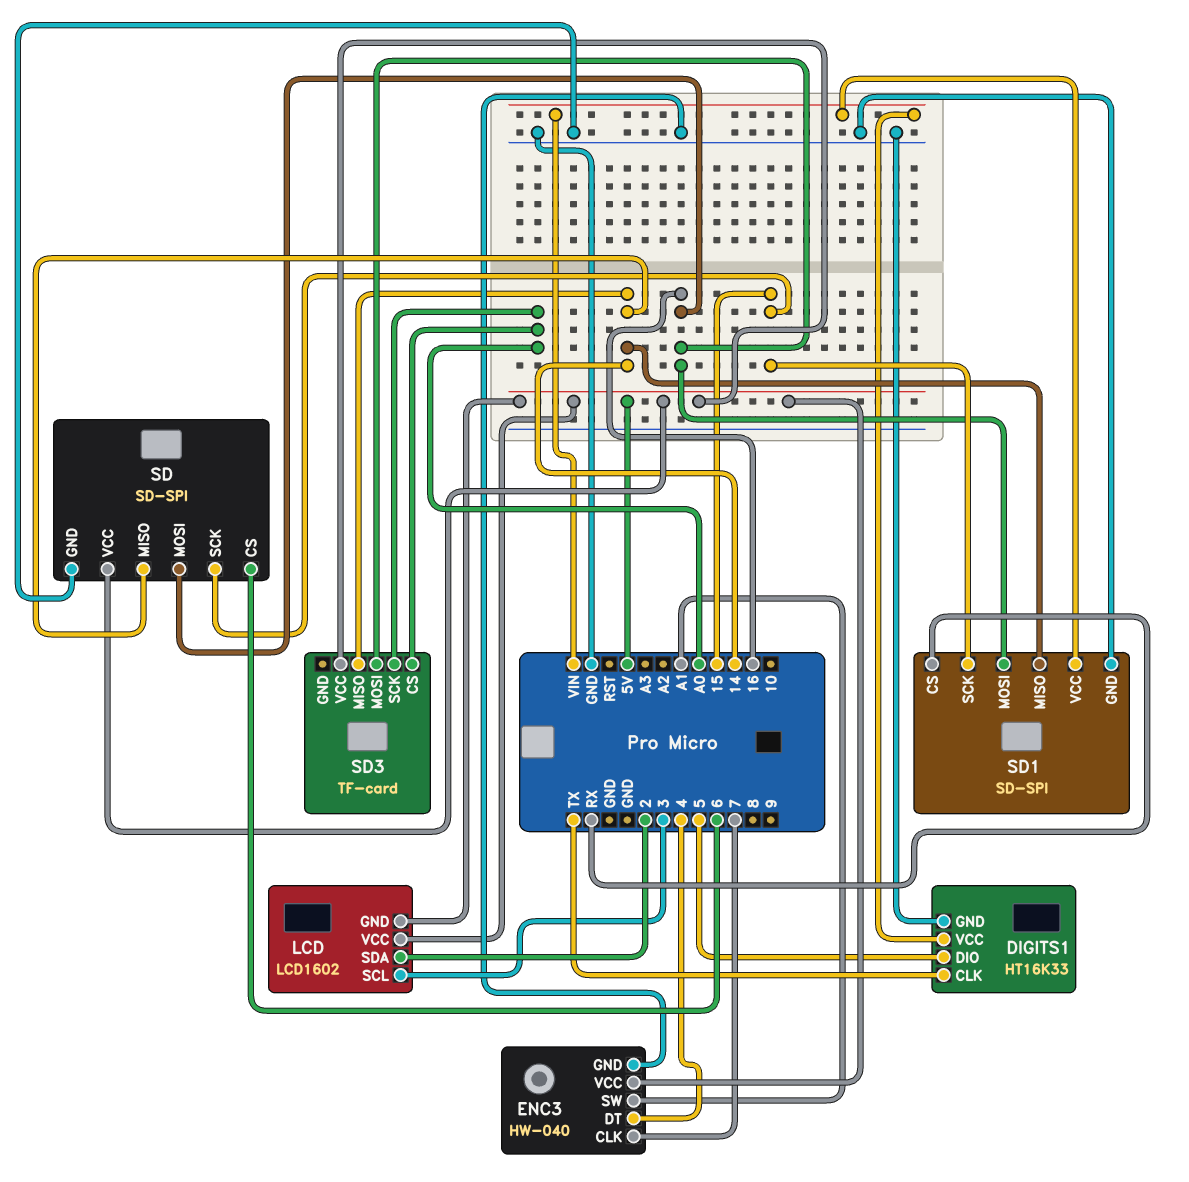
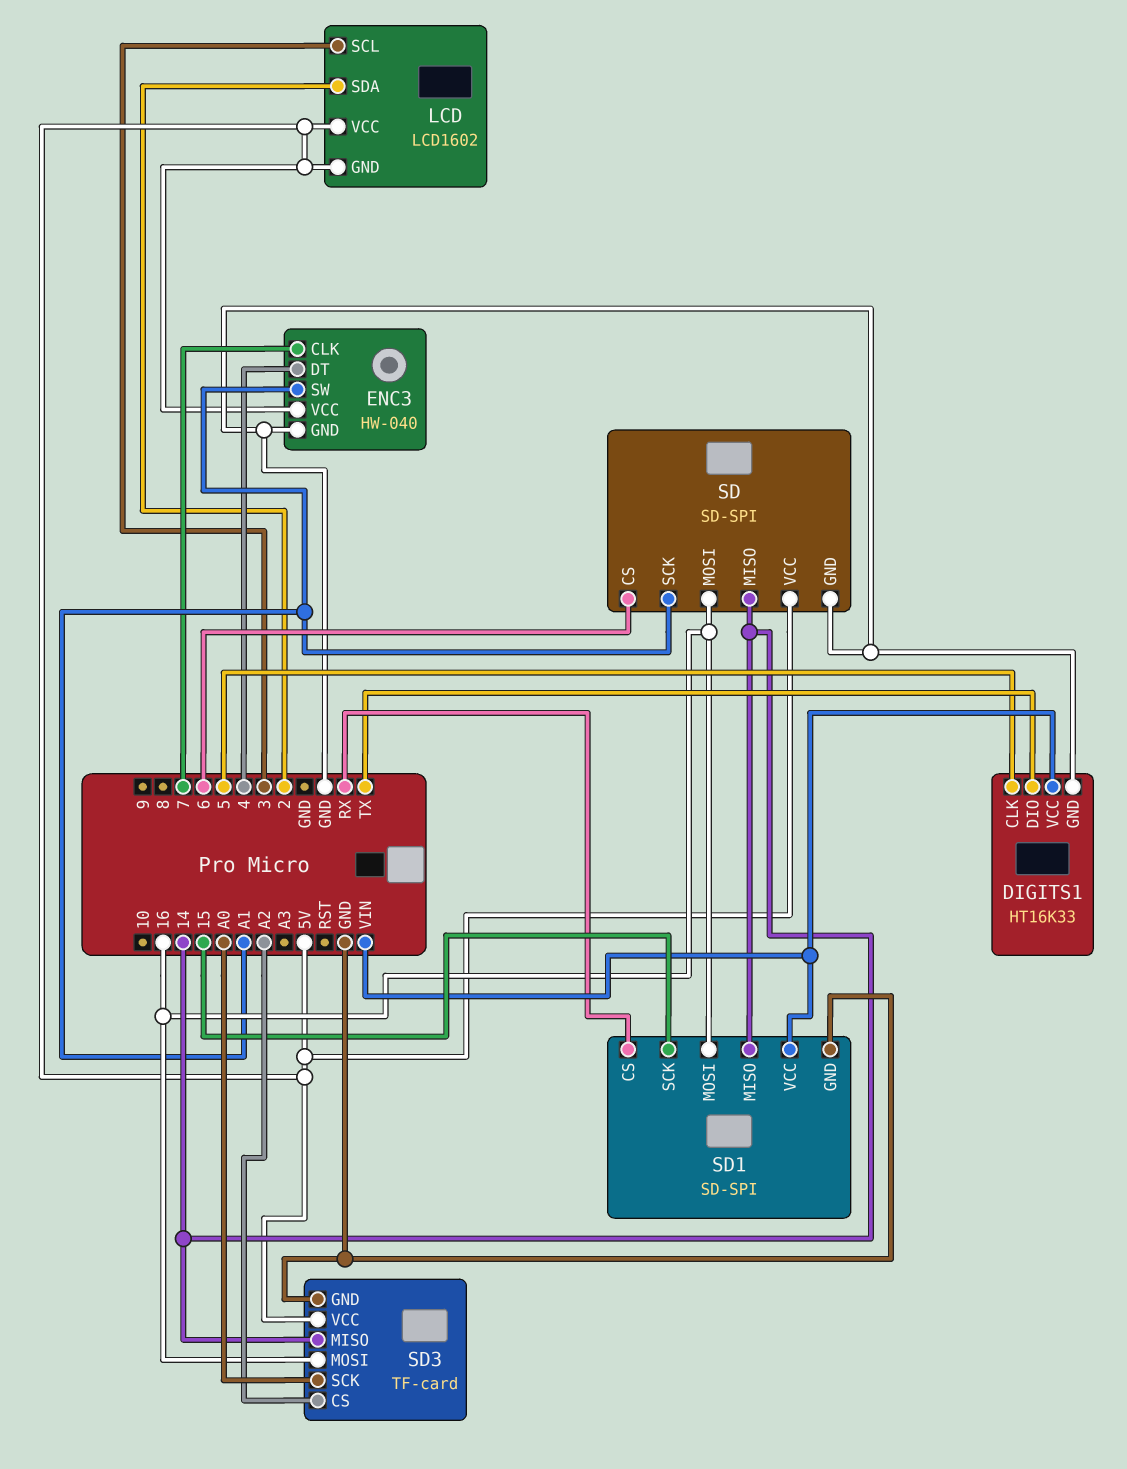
DIGITS1 pin CLK: TX -> 5
DIGITS1 pin DIO: 5 -> TX
SD pin SCK: 15 -> A1
SD3 pin CS: A0 -> A2
SD3 pin GND: none -> GND

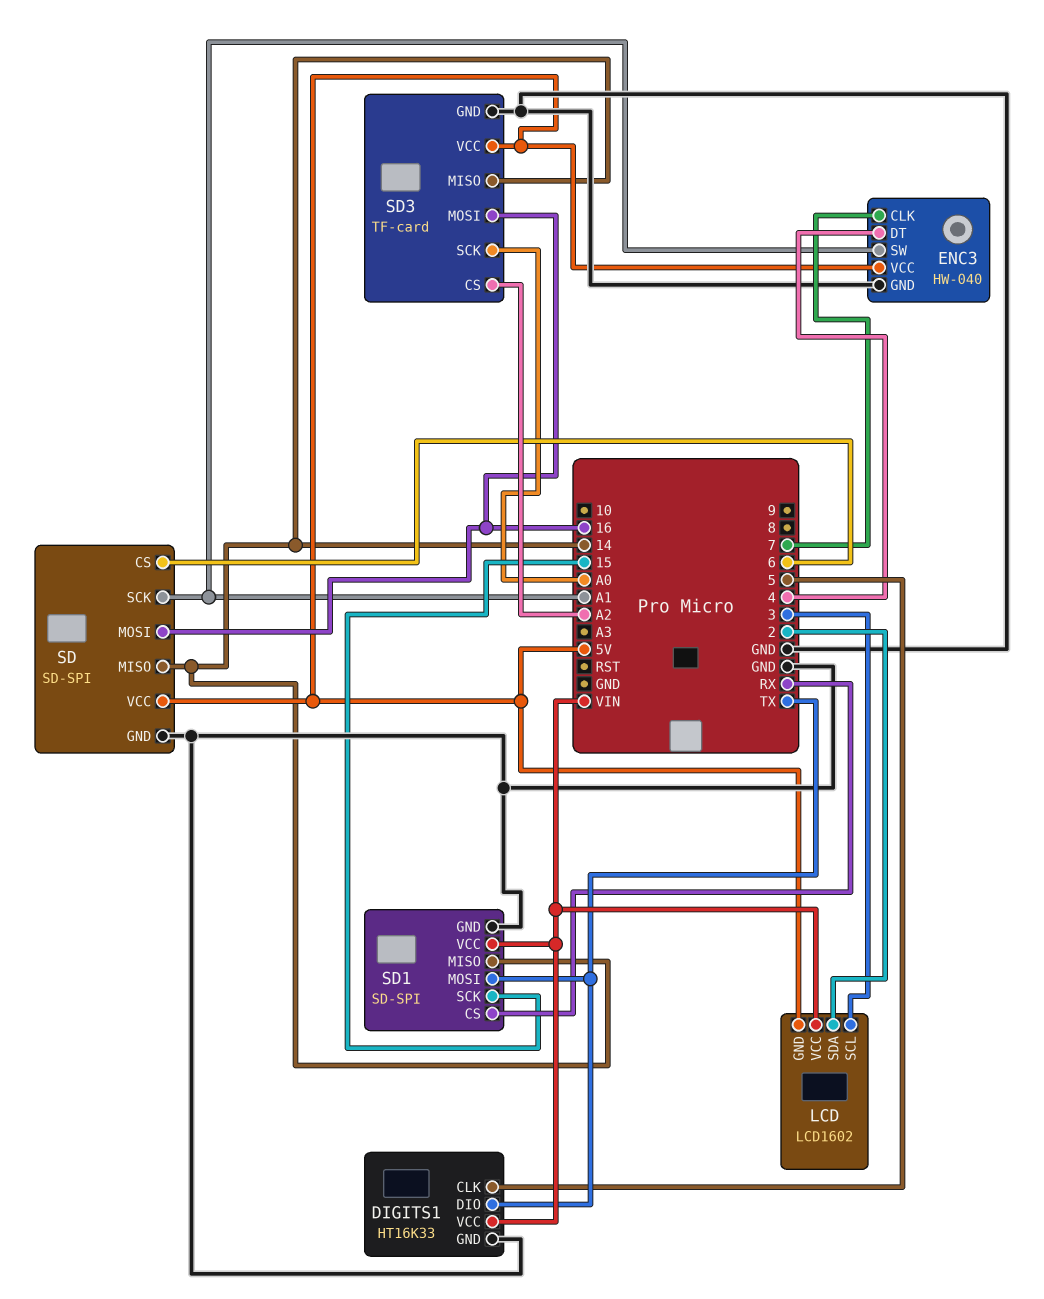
LCD pin VCC: 5V -> VIN
SD1 pin MOSI: 16 -> TX

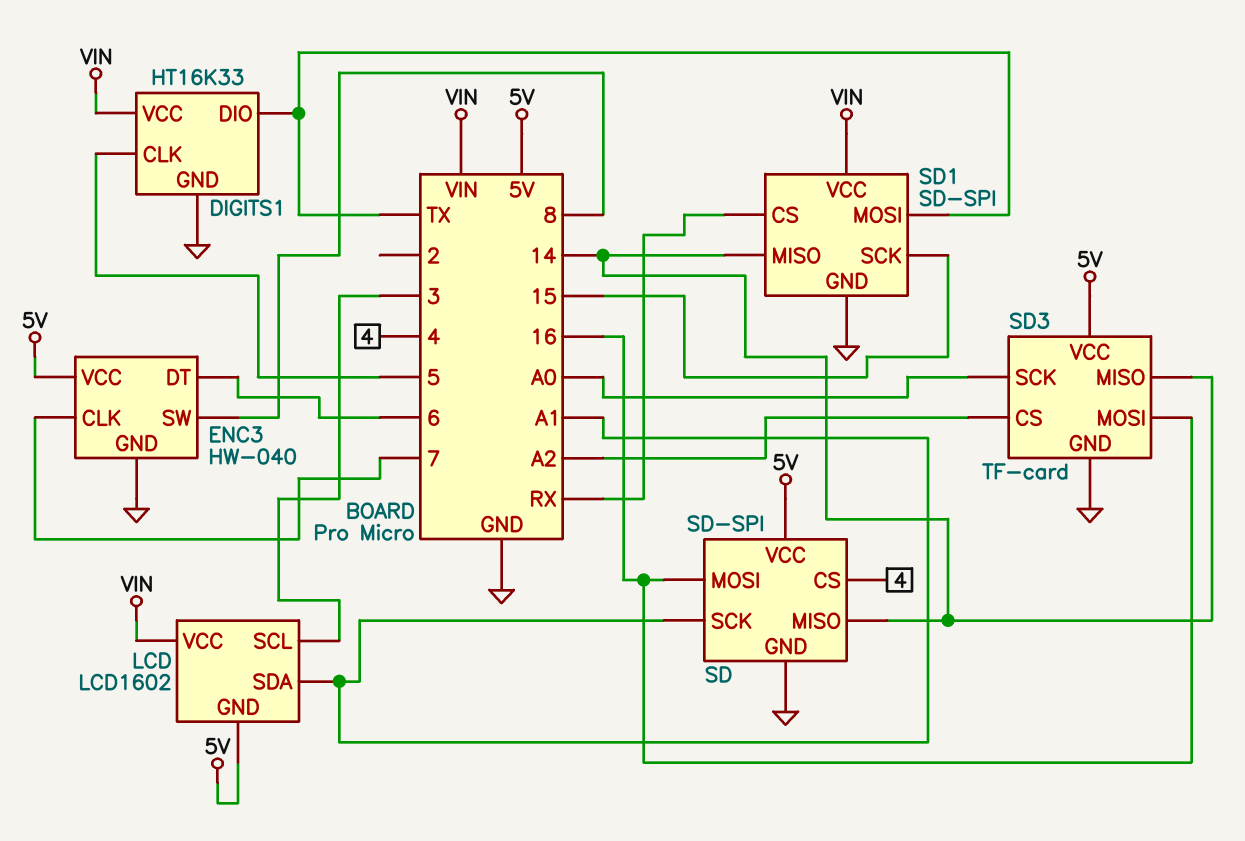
ENC3 pin DT: 4 -> 6
ENC3 pin SW: A1 -> 8
LCD pin SDA: 2 -> A1
SD pin CS: 6 -> 4

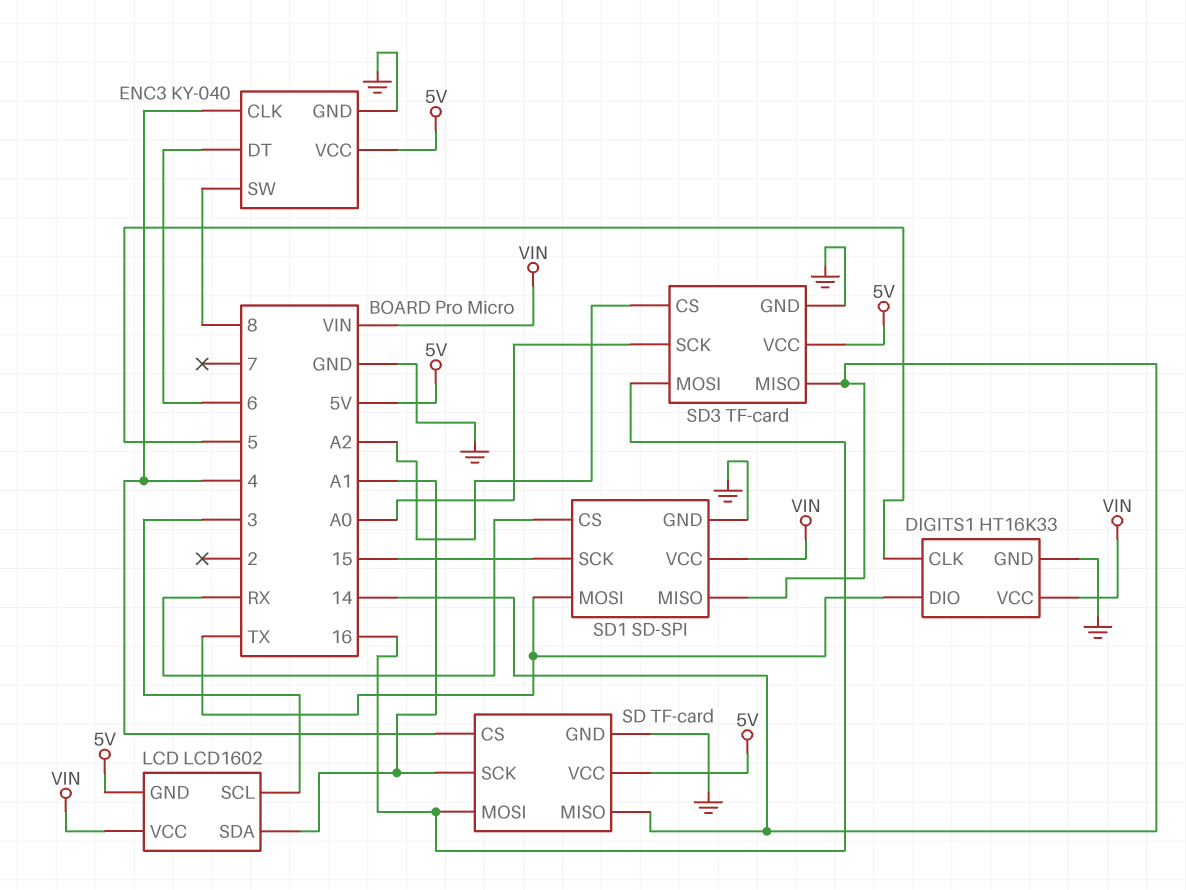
ENC3: HW-040 -> KY-040
ENC3 pin CLK: 7 -> 4
SD: SD-SPI -> TF-card

